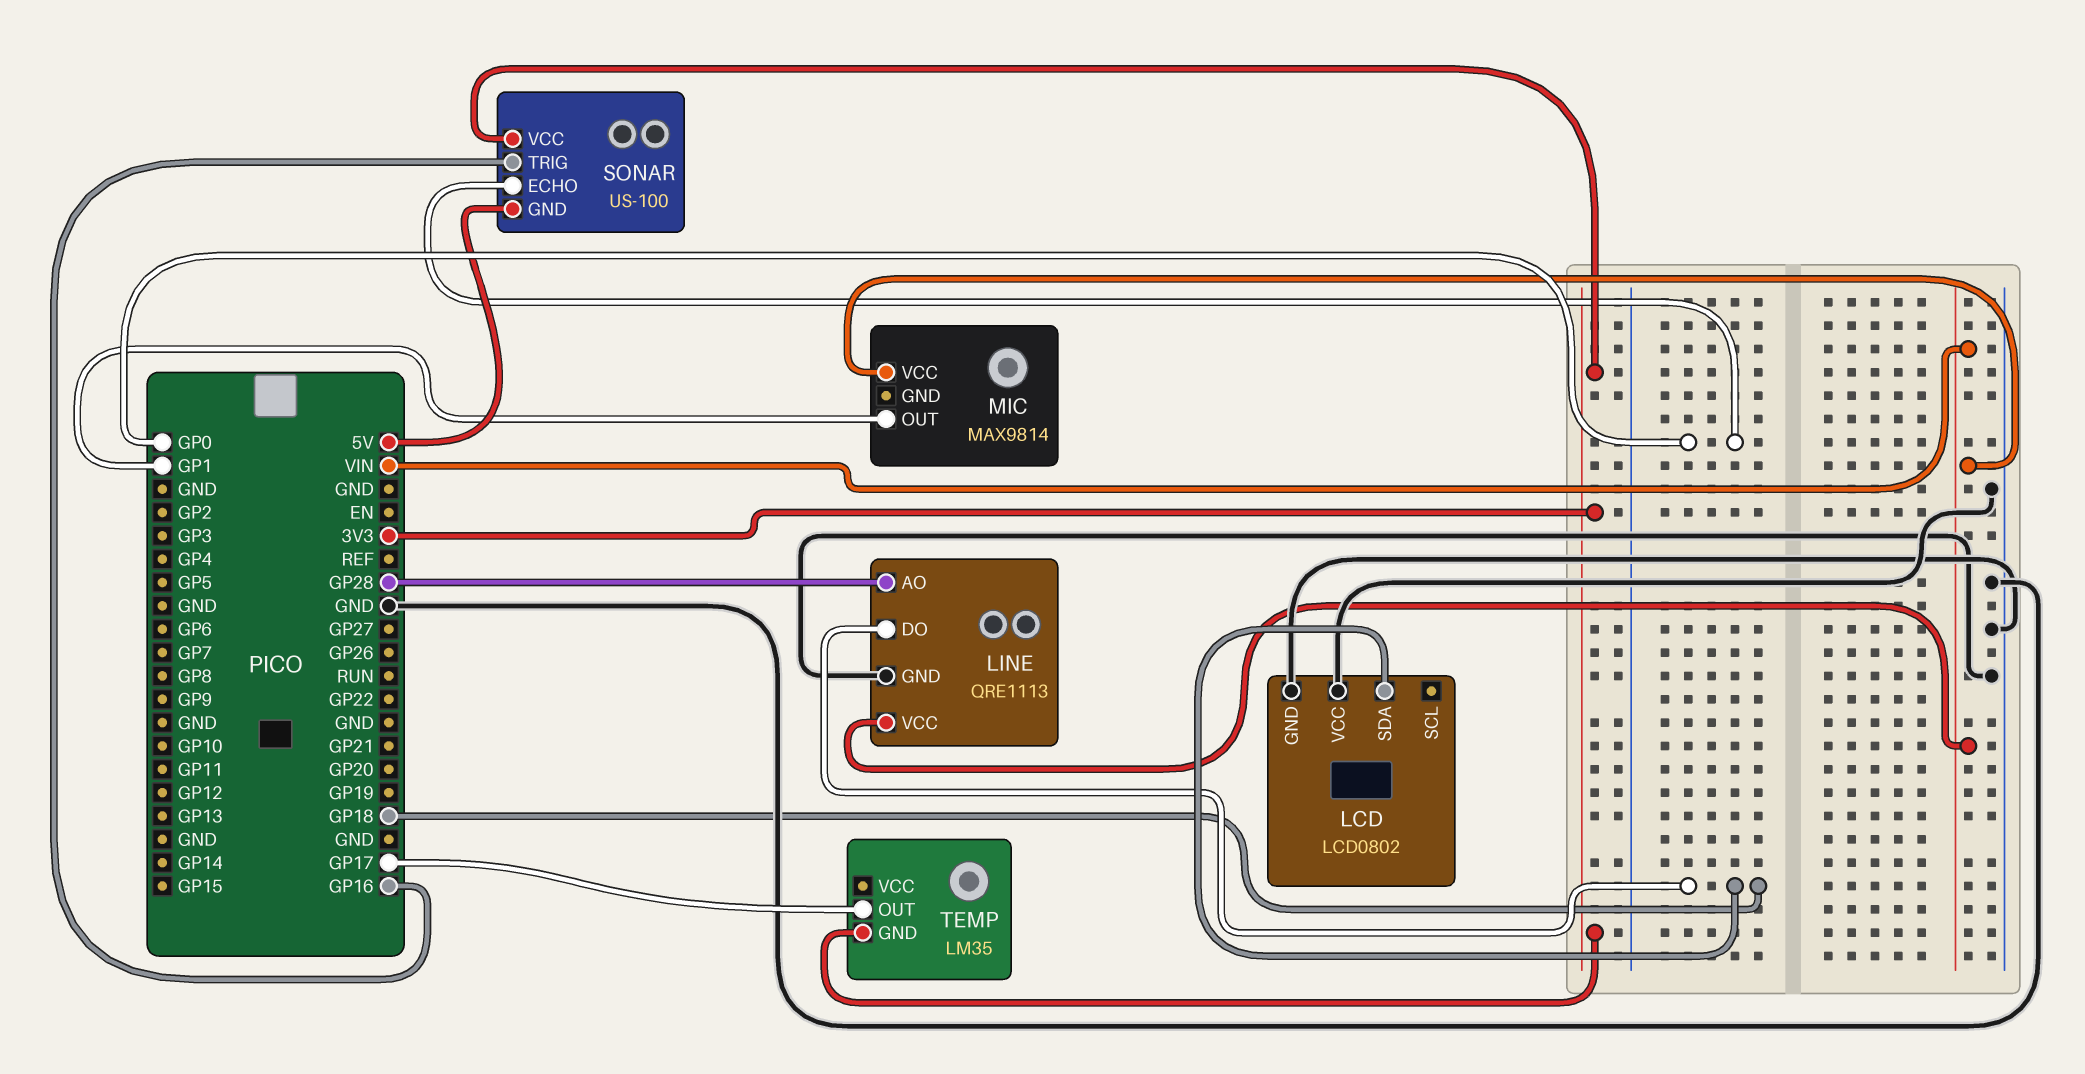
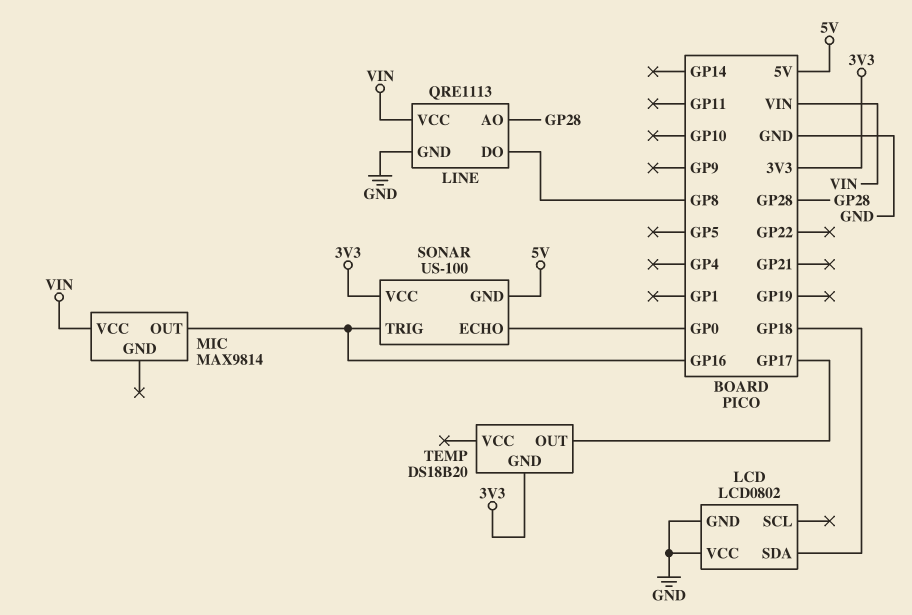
LINE pin DO: GP18 -> GP8
MIC pin OUT: GP1 -> GP16
TEMP: LM35 -> DS18B20

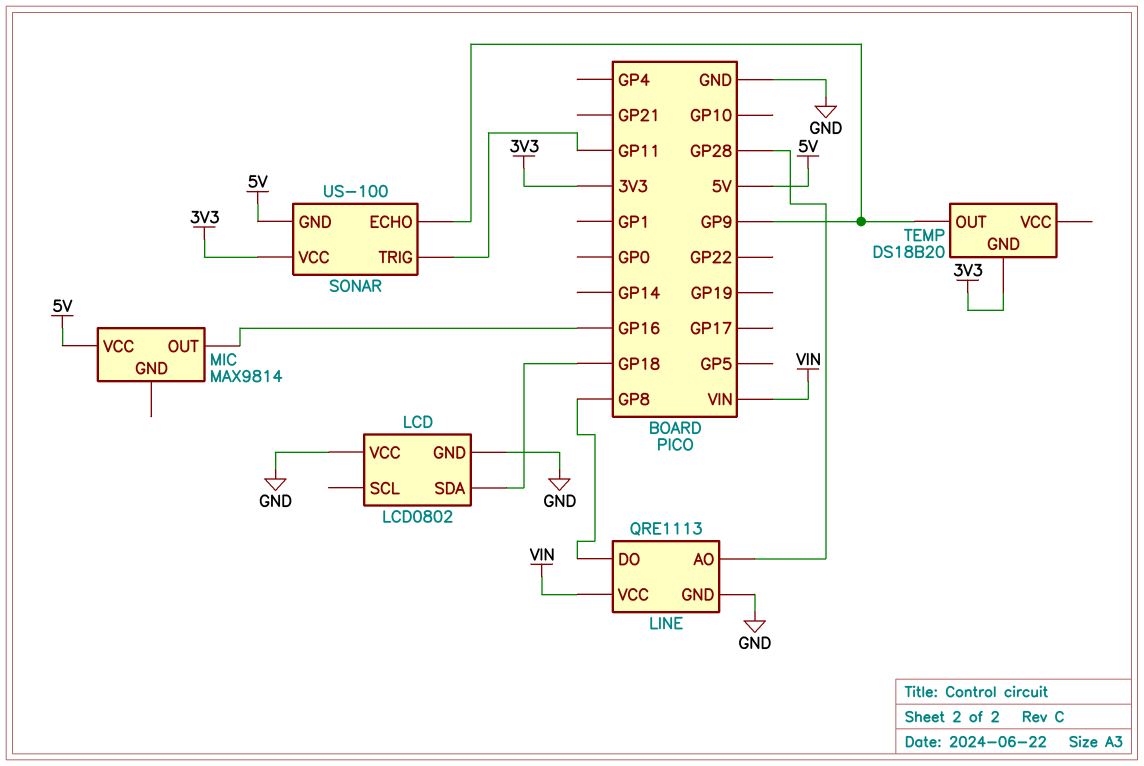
MIC pin VCC: VIN -> 5V
SONAR pin ECHO: GP0 -> GP9
SONAR pin TRIG: GP16 -> GP11
TEMP pin OUT: GP17 -> GP9

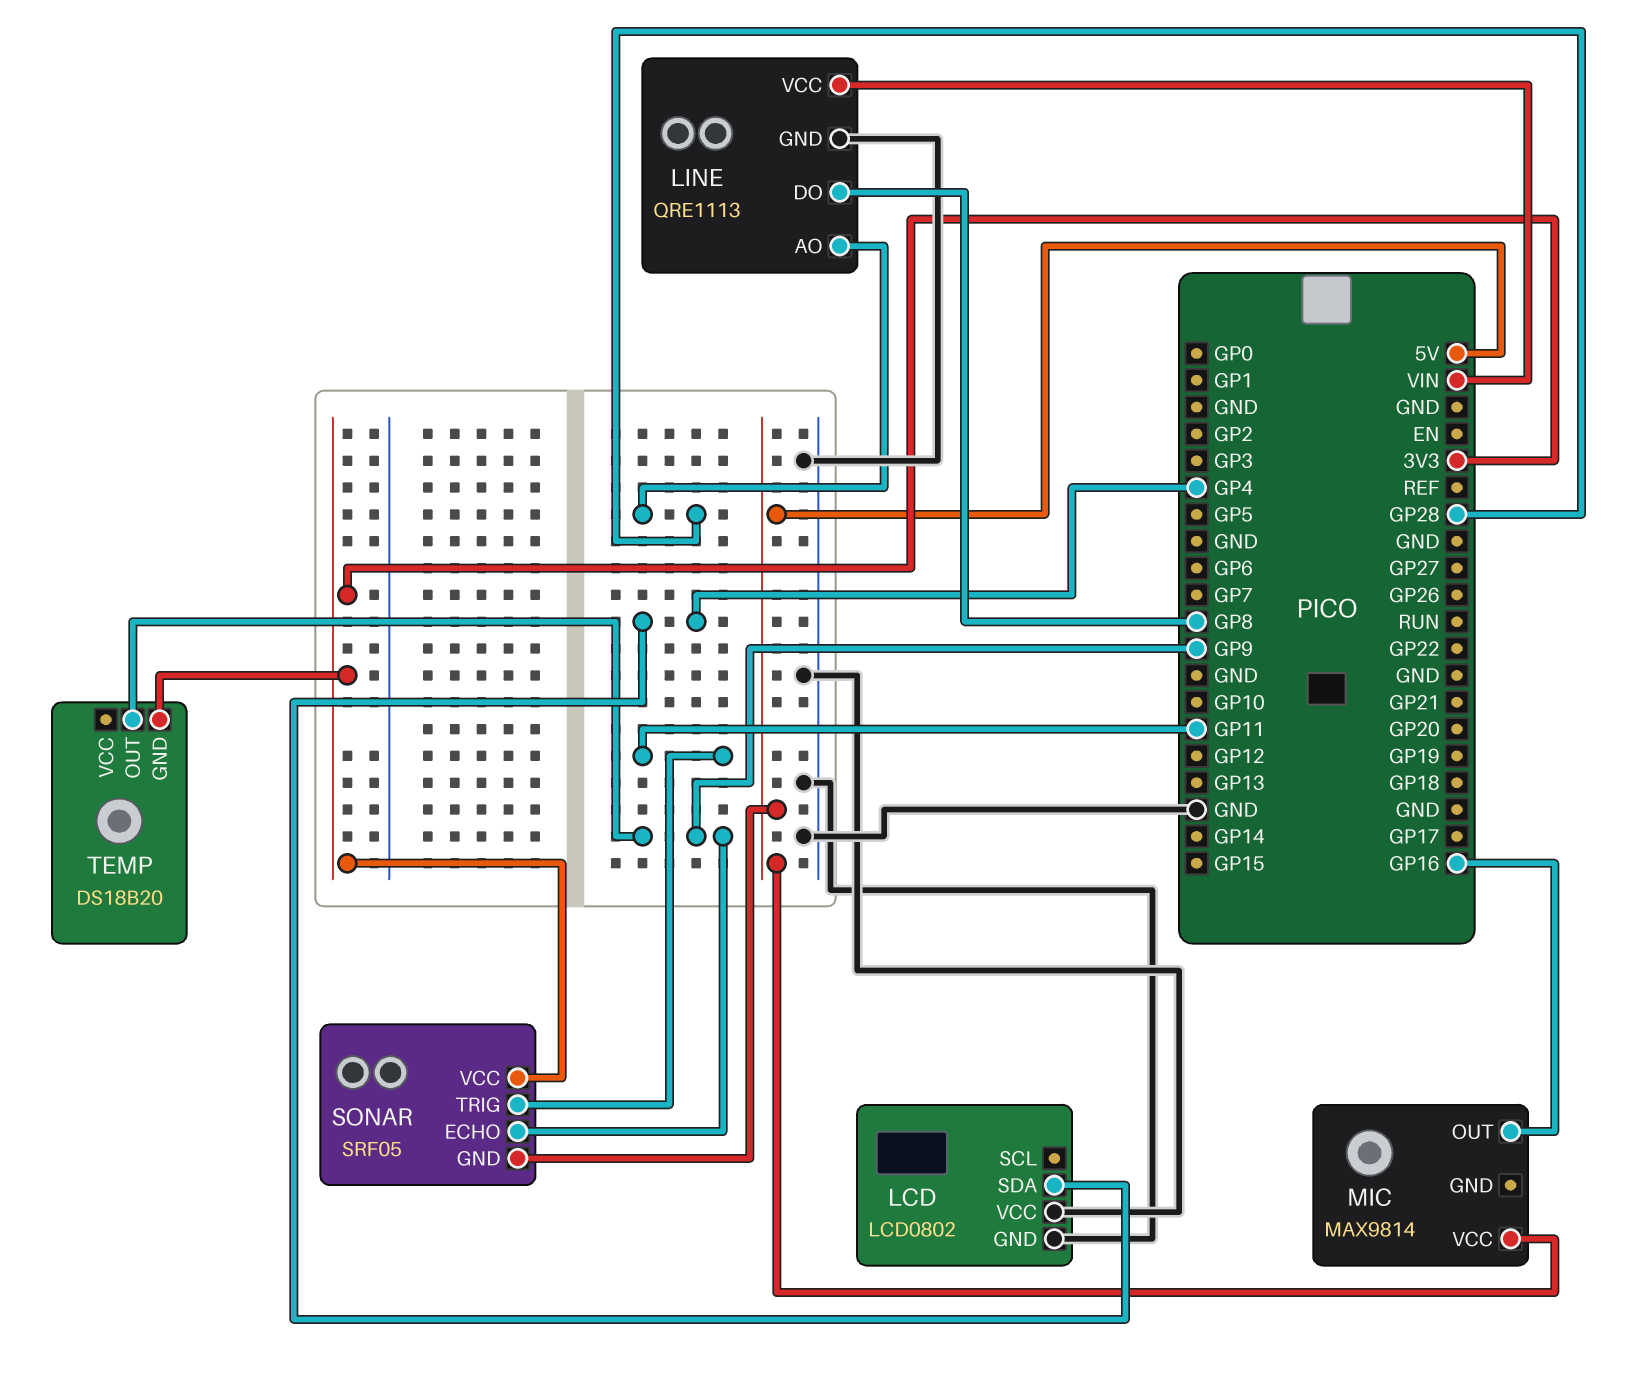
LCD pin SDA: GP18 -> GP4
SONAR: US-100 -> SRF05

